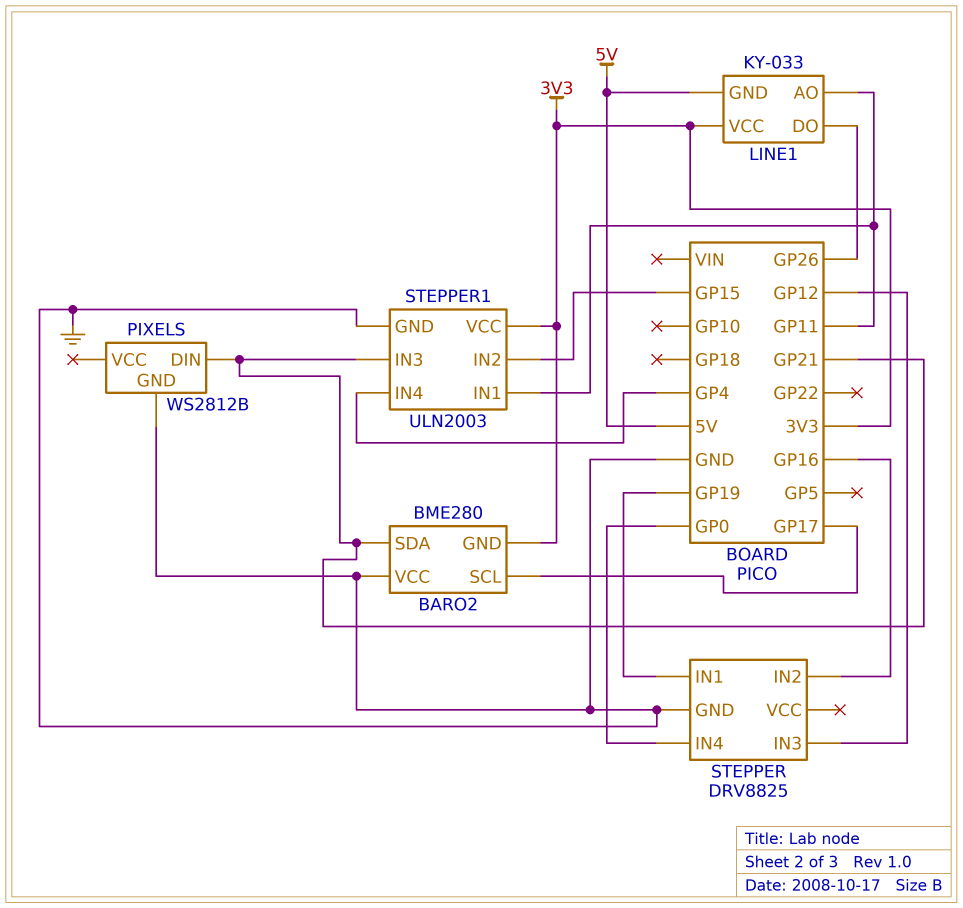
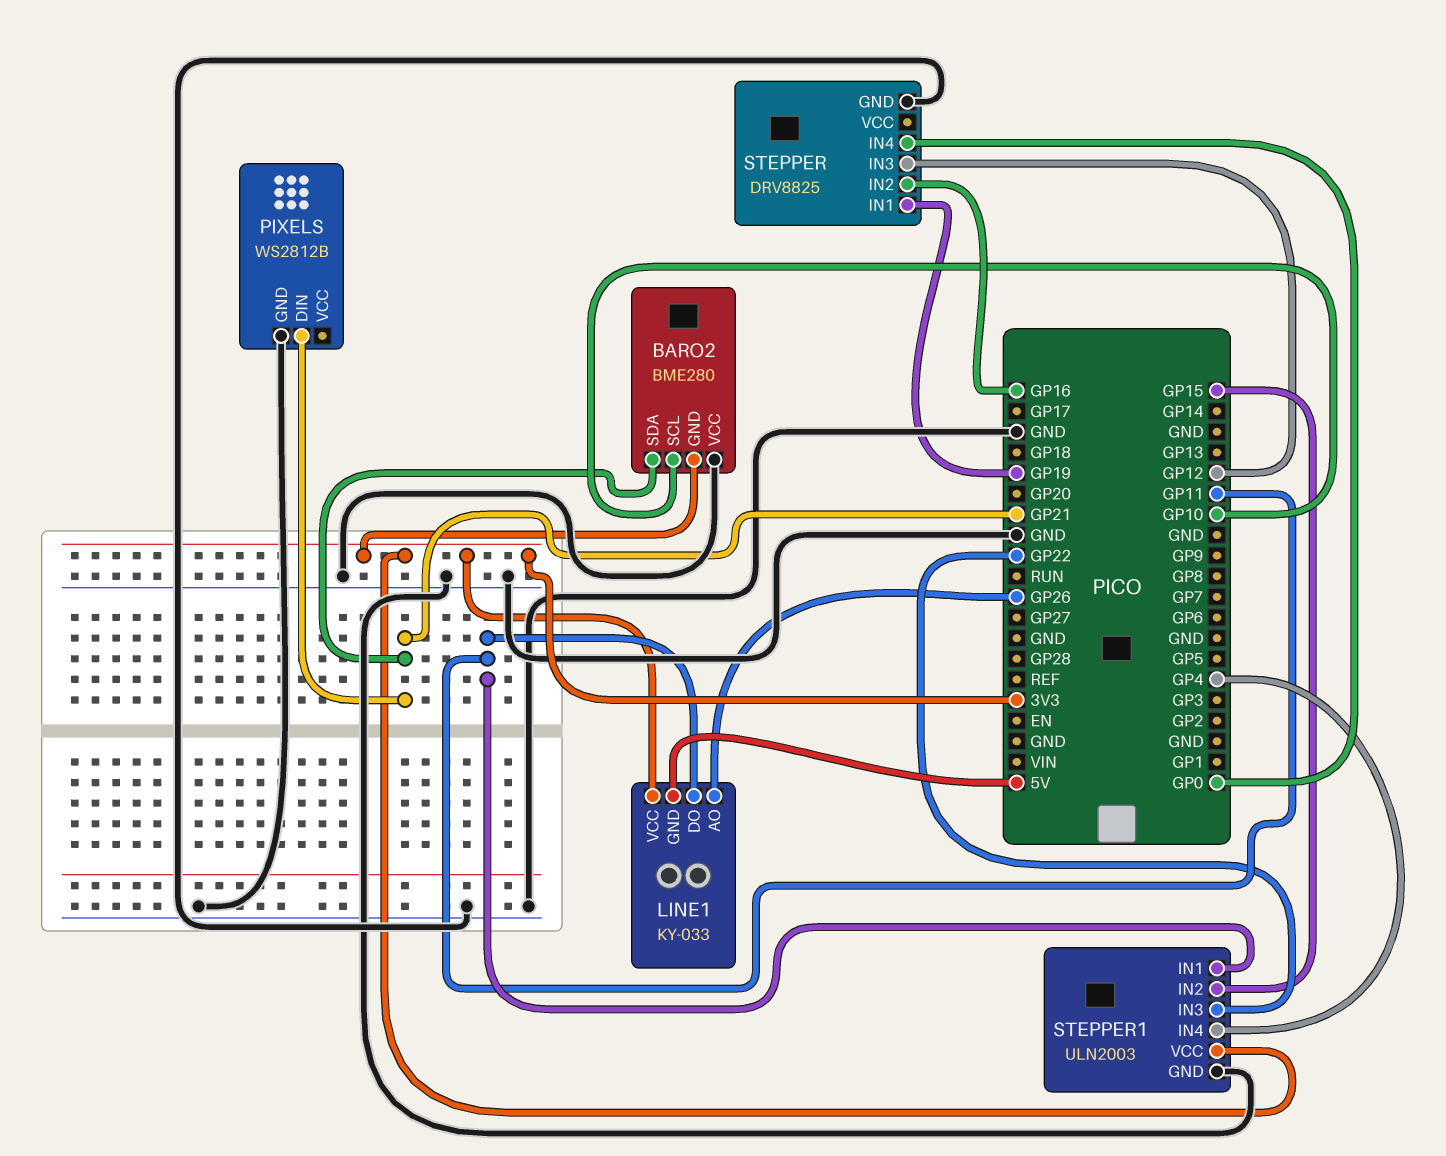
BARO2 pin SCL: GP17 -> GP10
LINE1 pin AO: GP11 -> GP26
LINE1 pin DO: GP26 -> GP11
STEPPER1 pin IN3: GP21 -> GP22

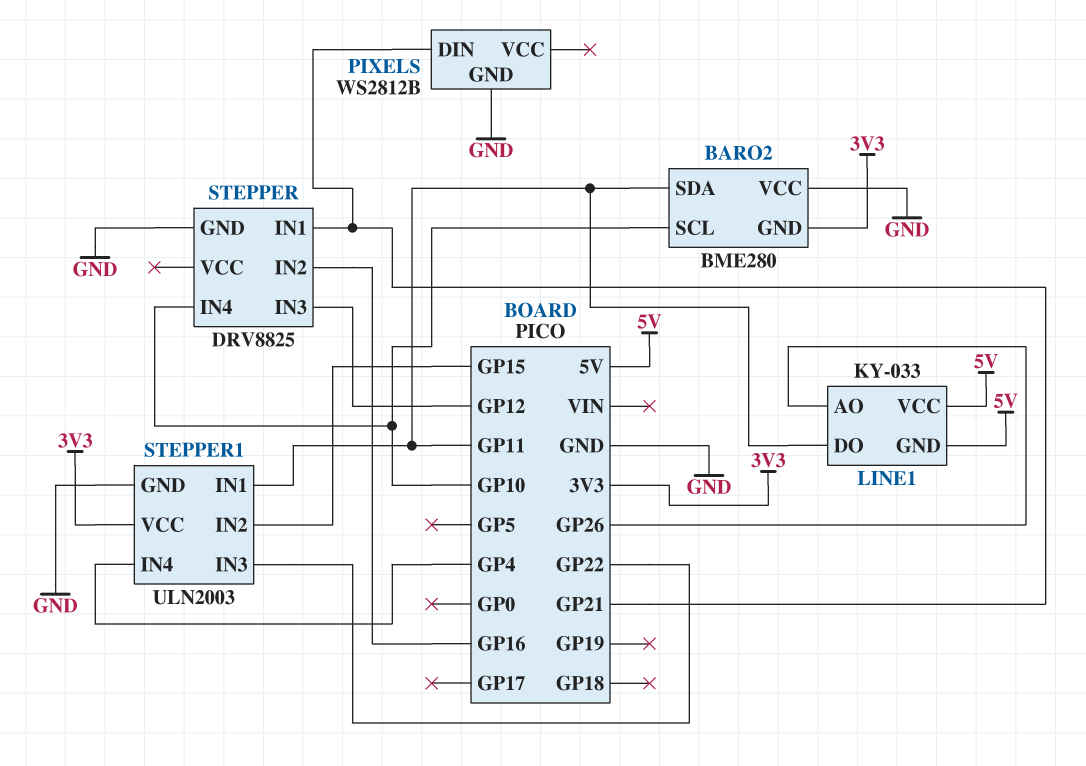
BARO2 pin SDA: GP21 -> GP11
LINE1 pin VCC: 3V3 -> 5V
STEPPER pin IN1: GP19 -> GP21
STEPPER pin IN4: GP0 -> GP10

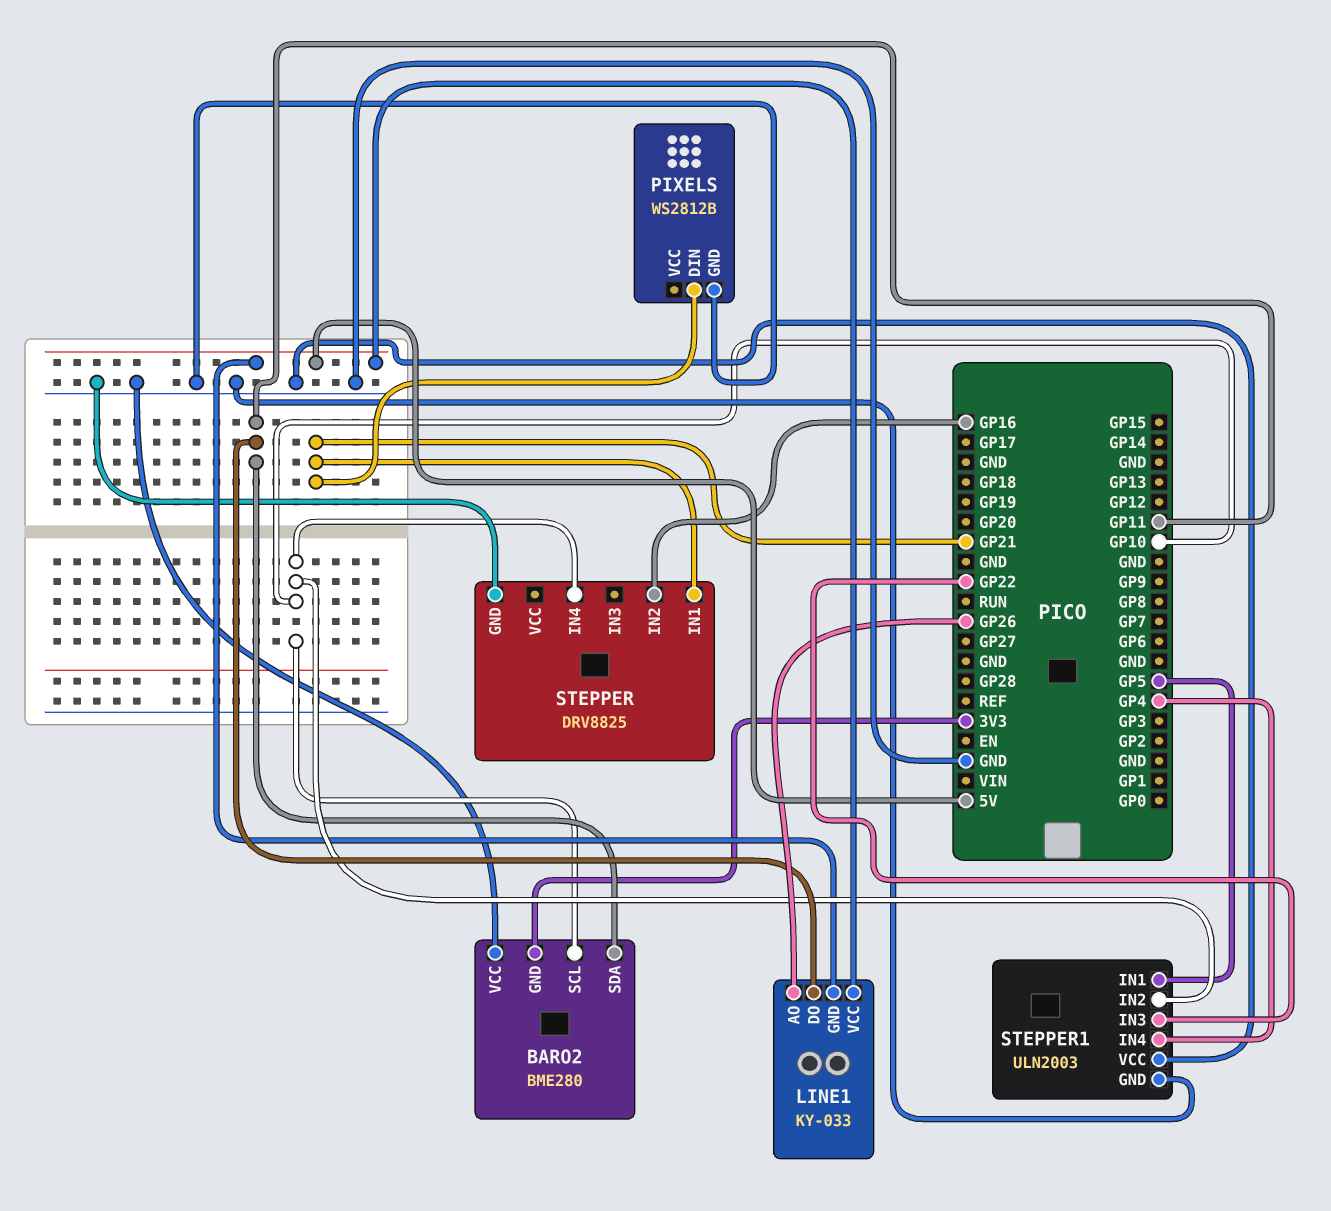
STEPPER pin IN3: GP12 -> none
STEPPER1 pin IN1: GP11 -> GP5
STEPPER1 pin IN2: GP15 -> GP10
STEPPER1 pin VCC: 3V3 -> GND

